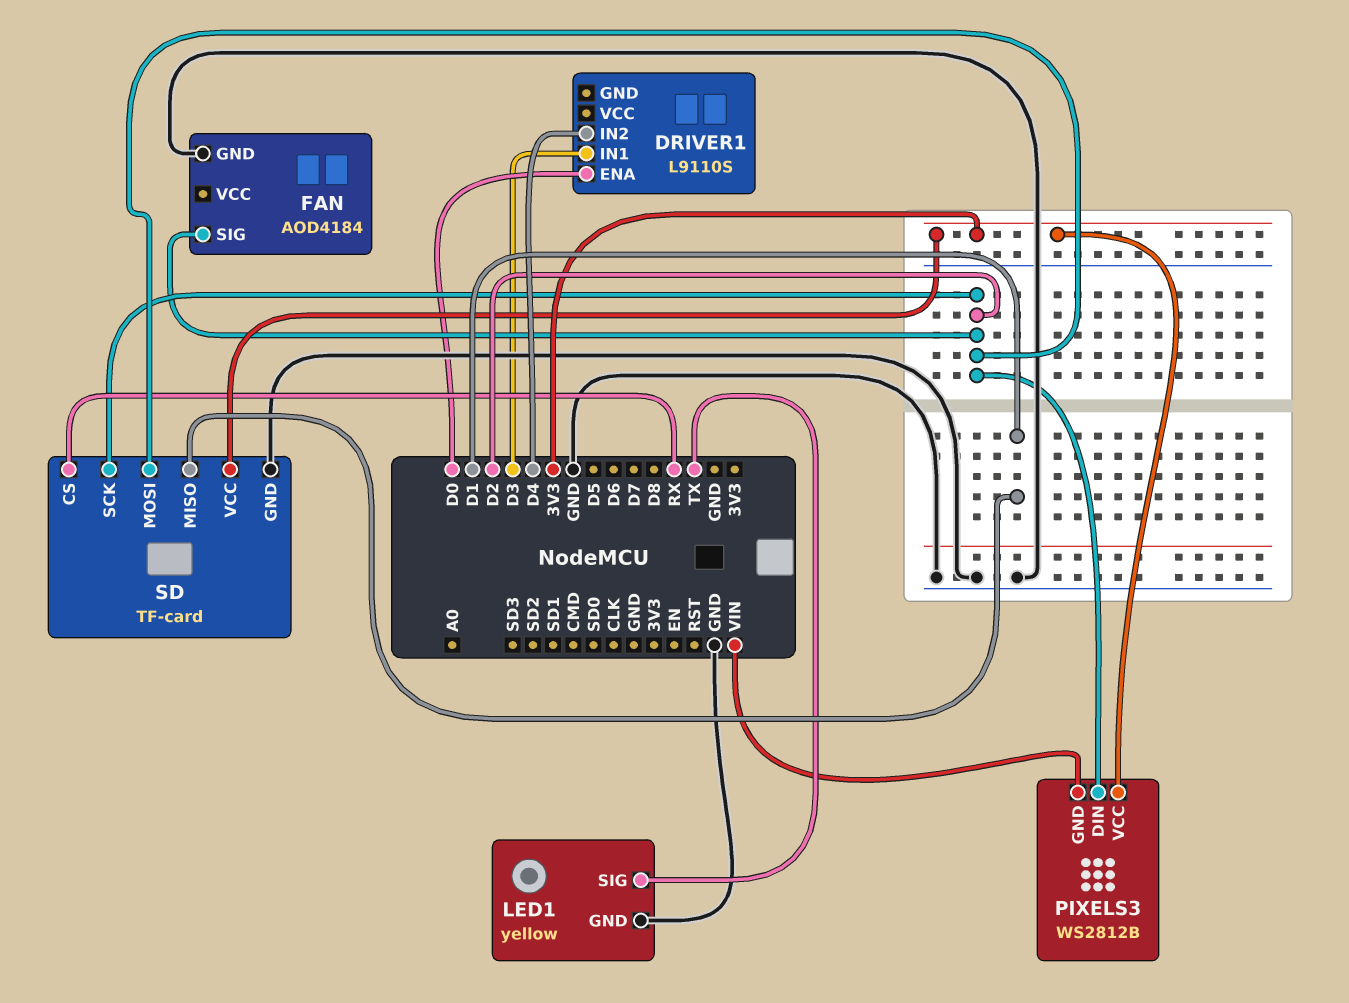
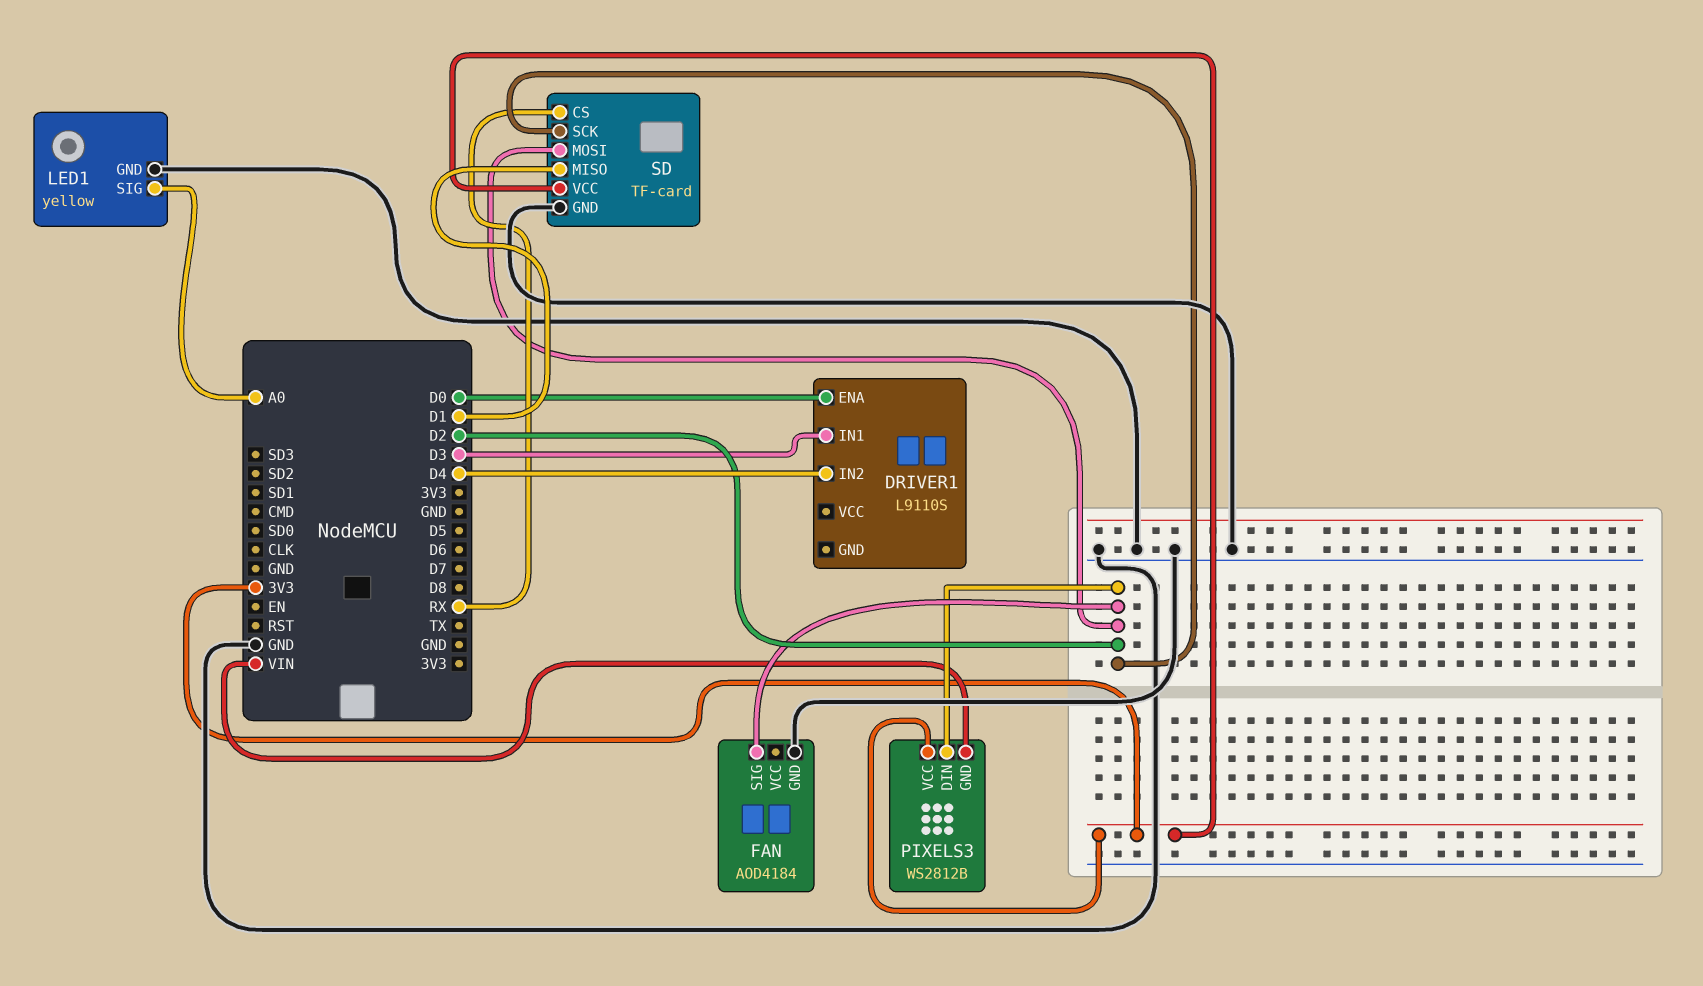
LED1 pin SIG: TX -> A0

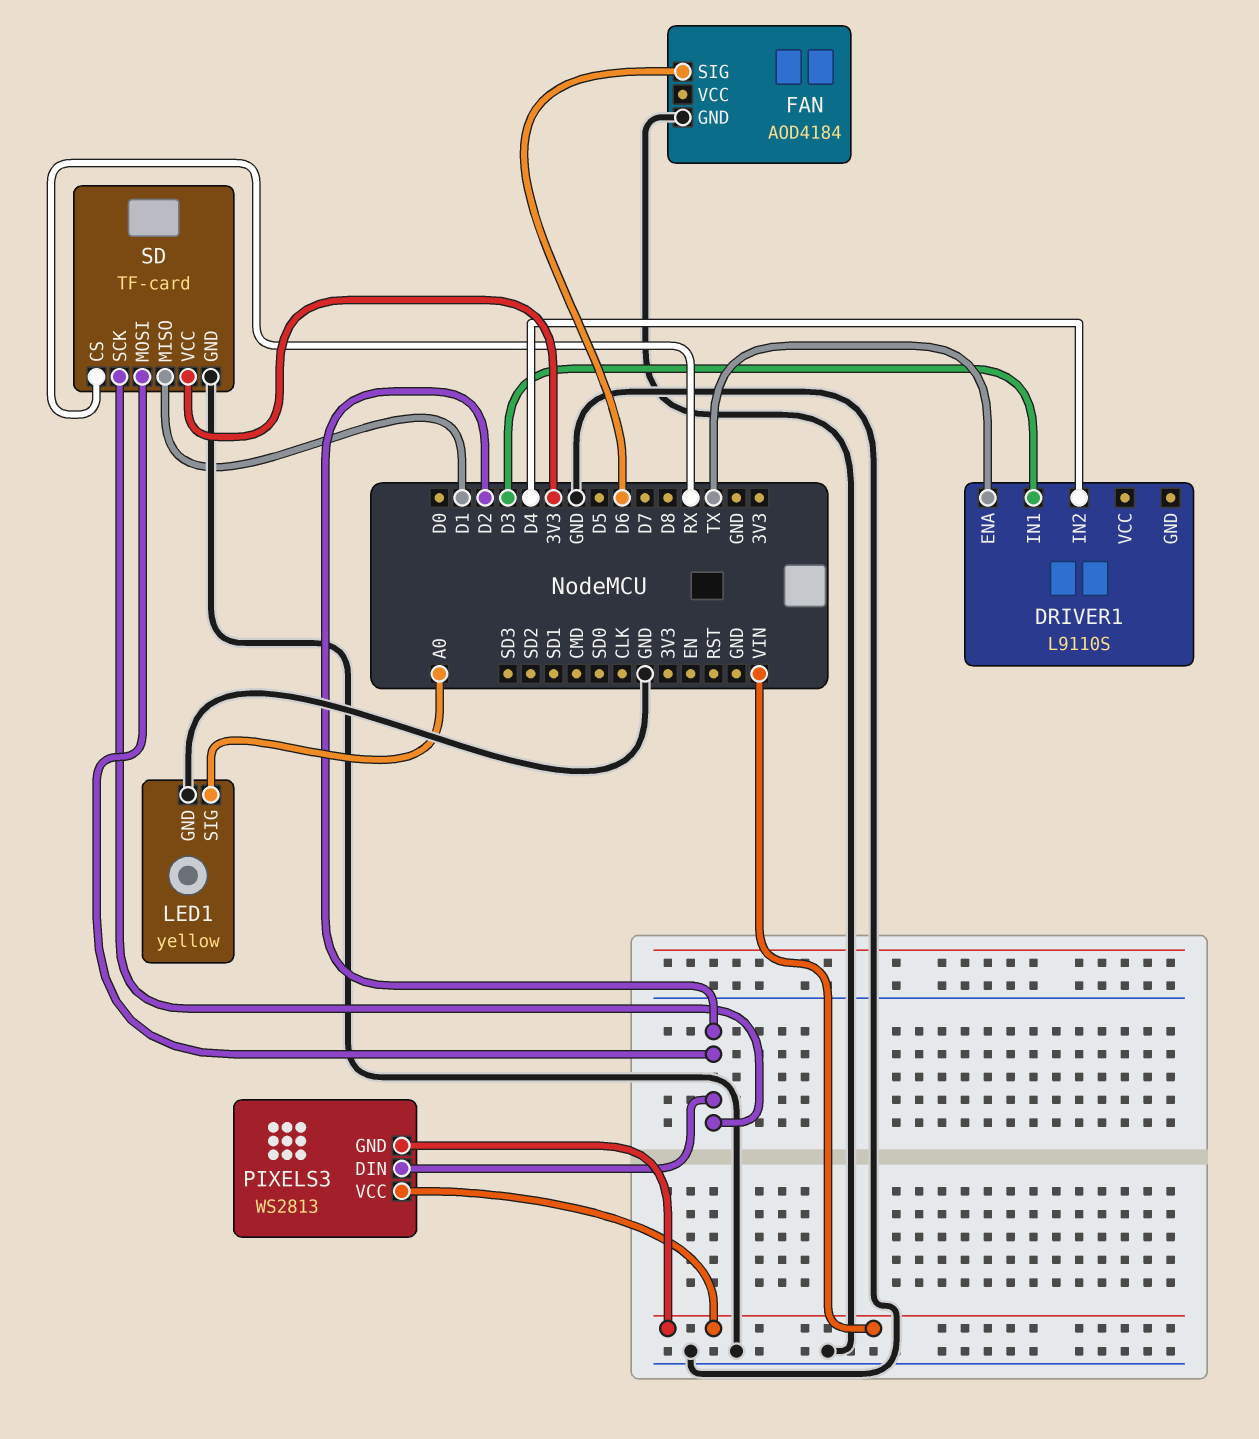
DRIVER1 pin ENA: D0 -> TX
FAN pin SIG: D2 -> D6
PIXELS3: WS2812B -> WS2813
PIXELS3 pin VCC: 3V3 -> VIN

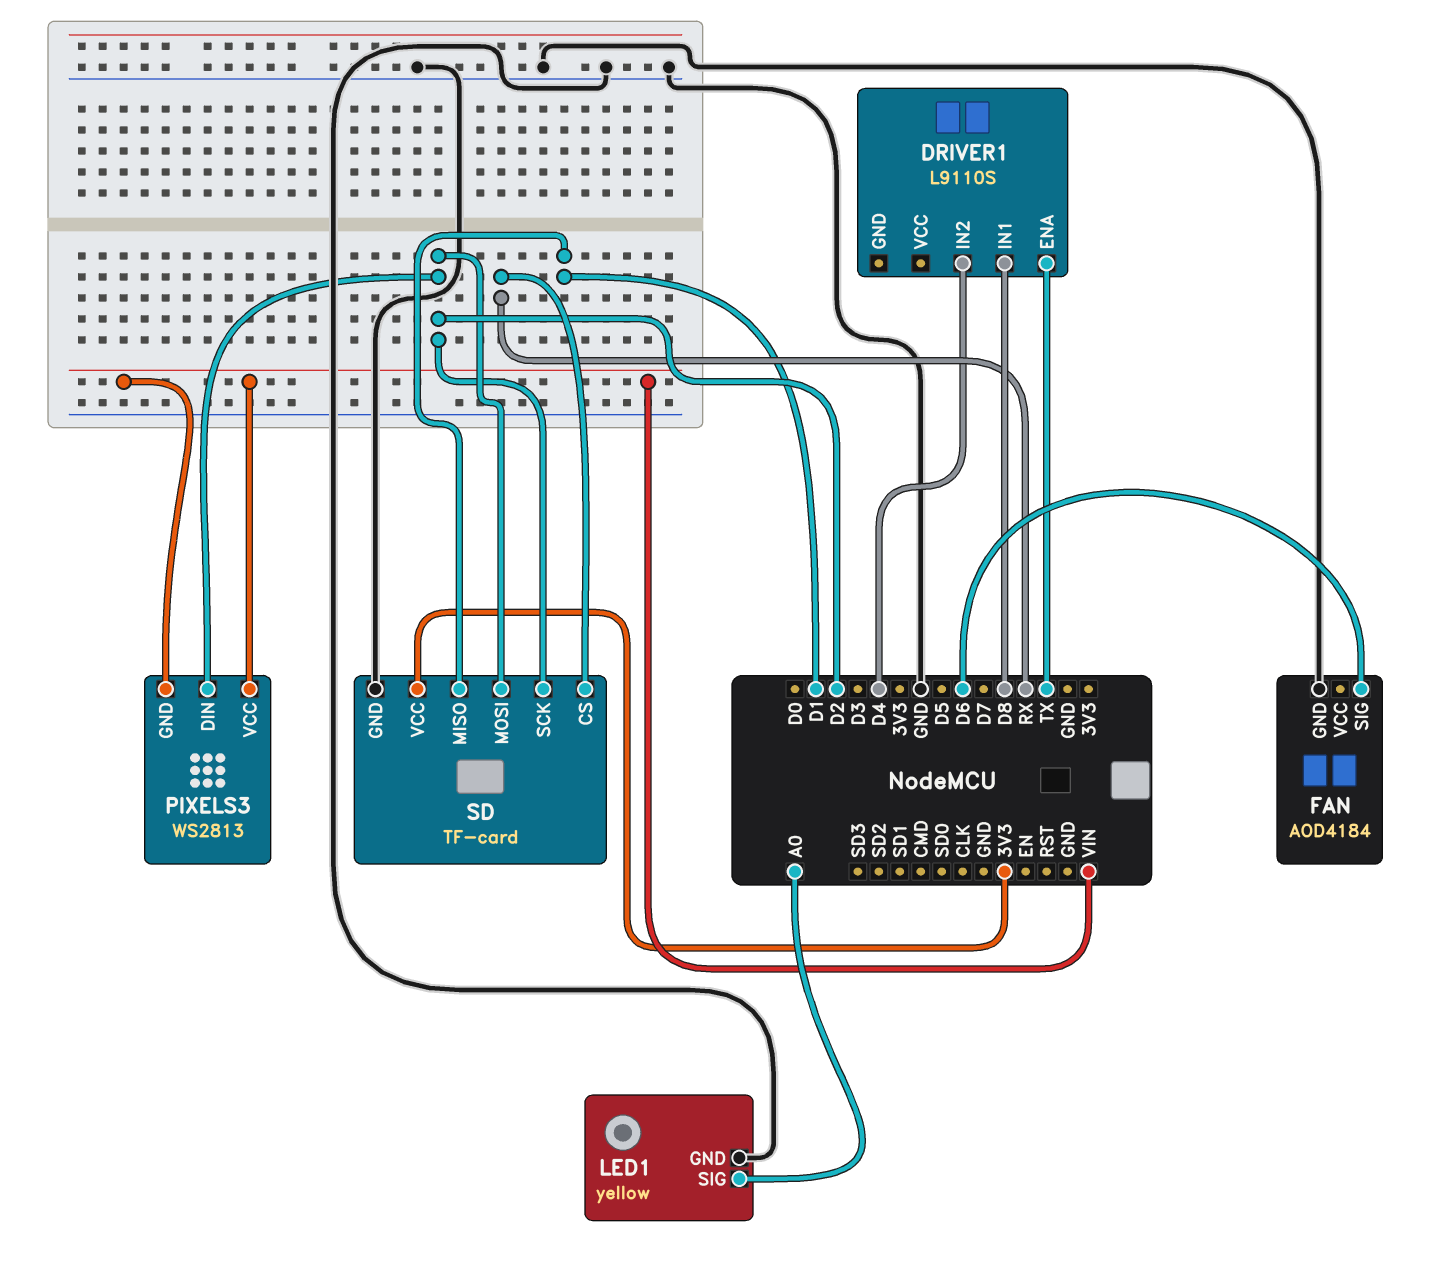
DRIVER1 pin IN1: D3 -> D8

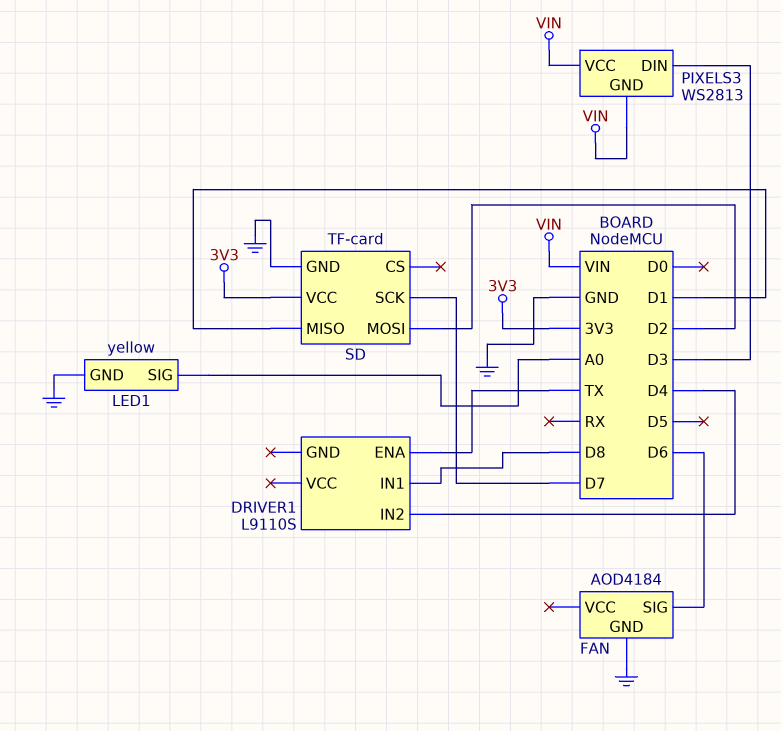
PIXELS3 pin DIN: D2 -> D3
SD pin CS: RX -> none
SD pin SCK: D2 -> D7

